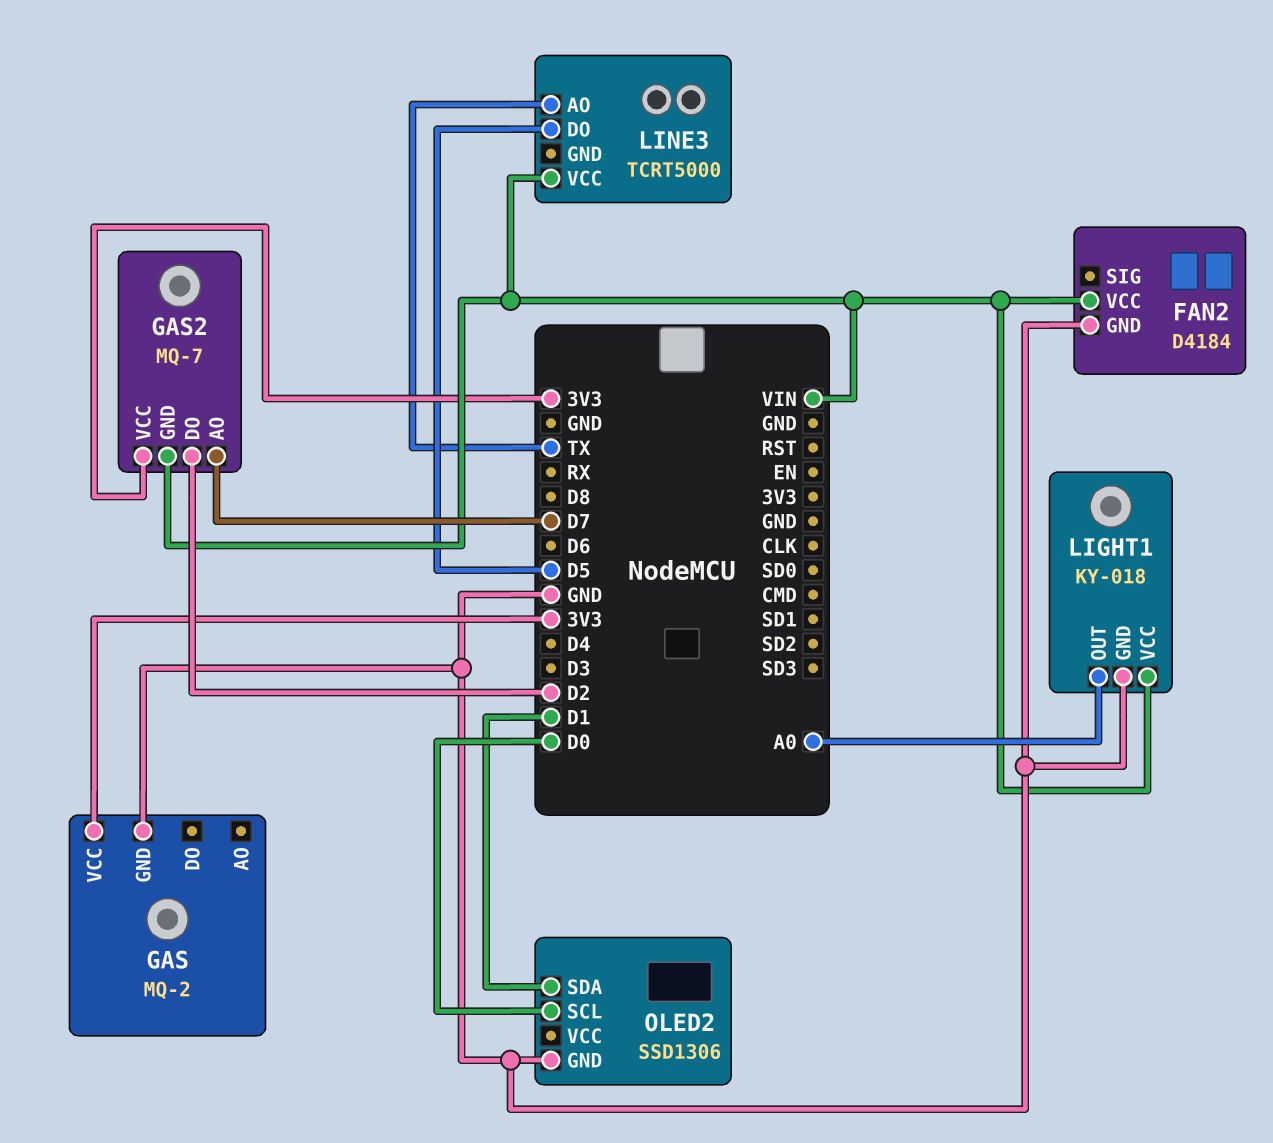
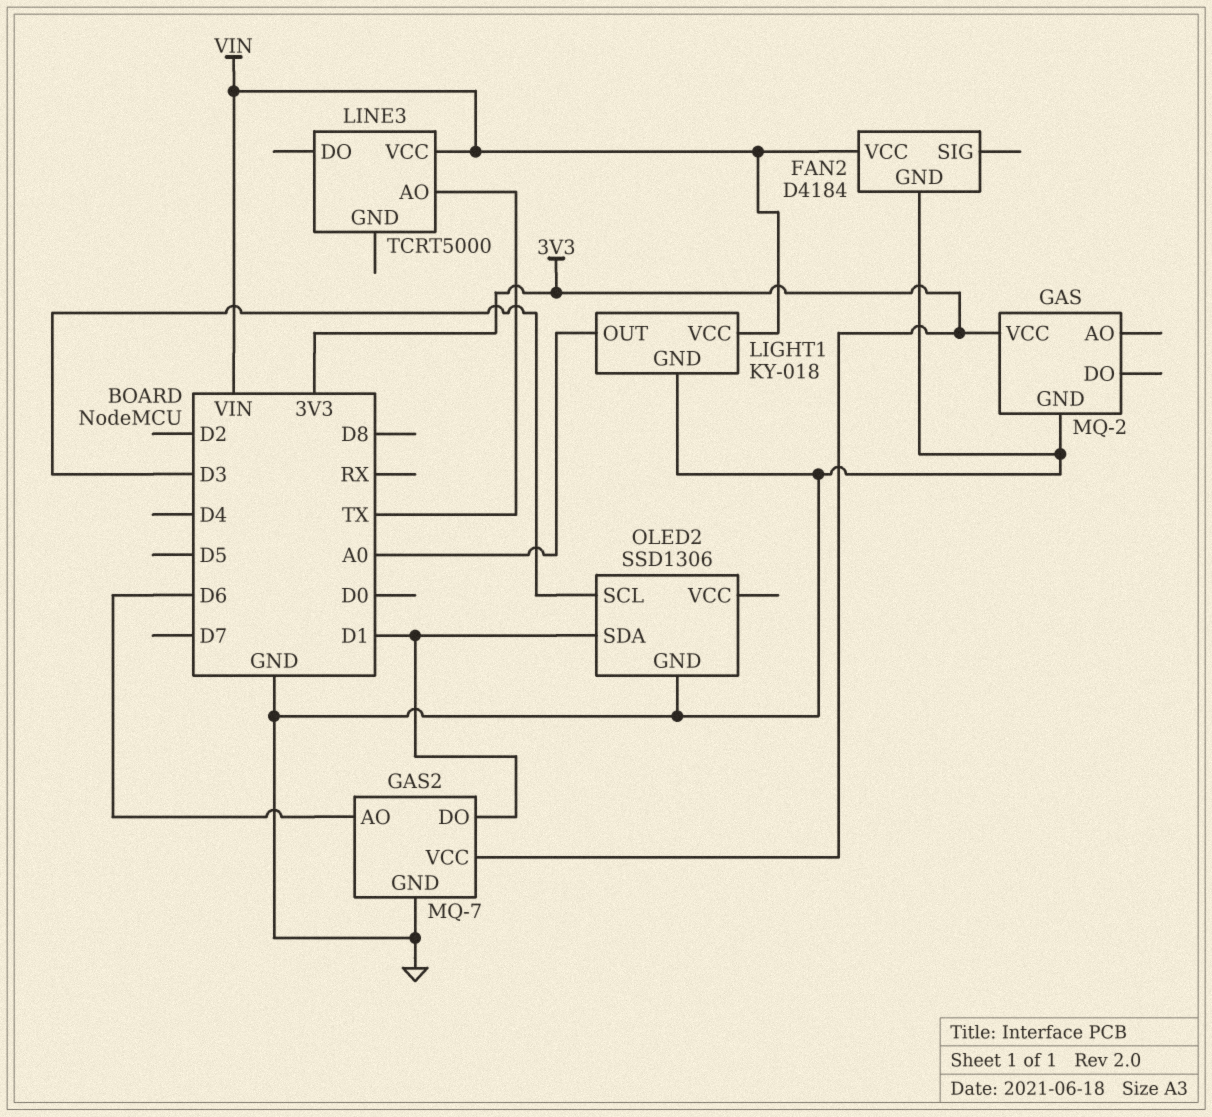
GAS2 pin AO: D7 -> D6
GAS2 pin DO: D2 -> D1
GAS2 pin GND: VIN -> GND
LINE3 pin DO: D5 -> none
OLED2 pin SCL: D0 -> D3

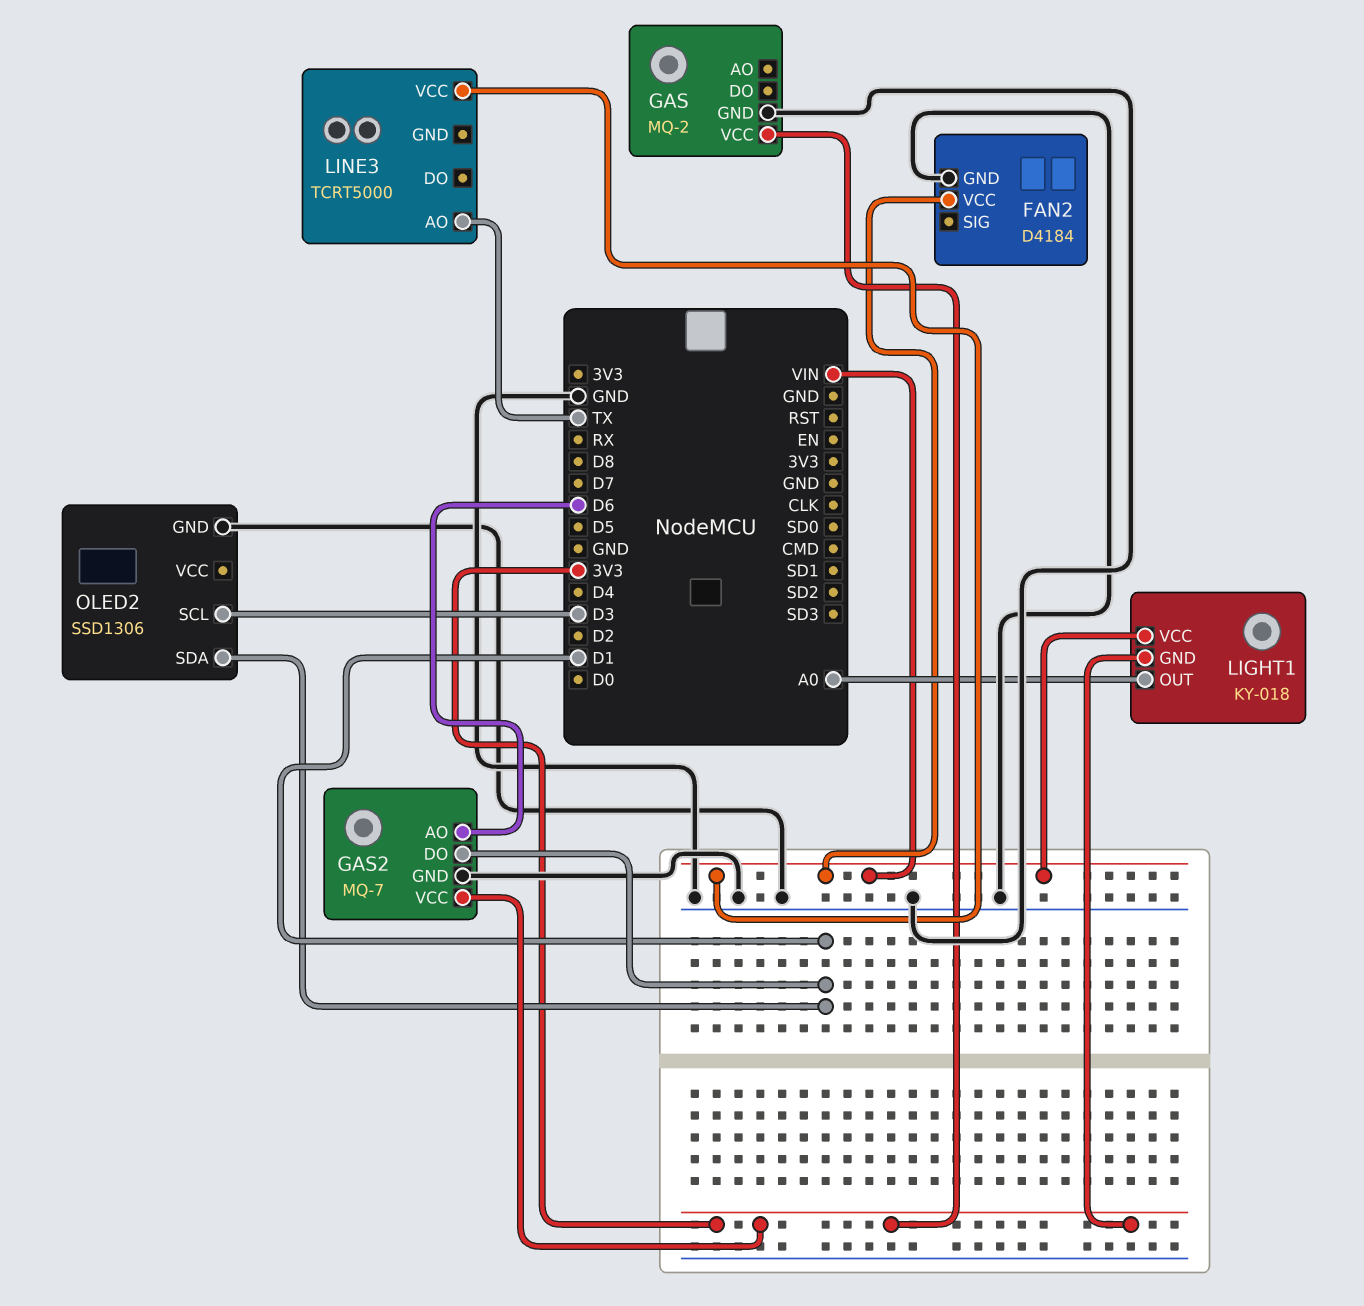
LIGHT1 pin GND: GND -> 3V3

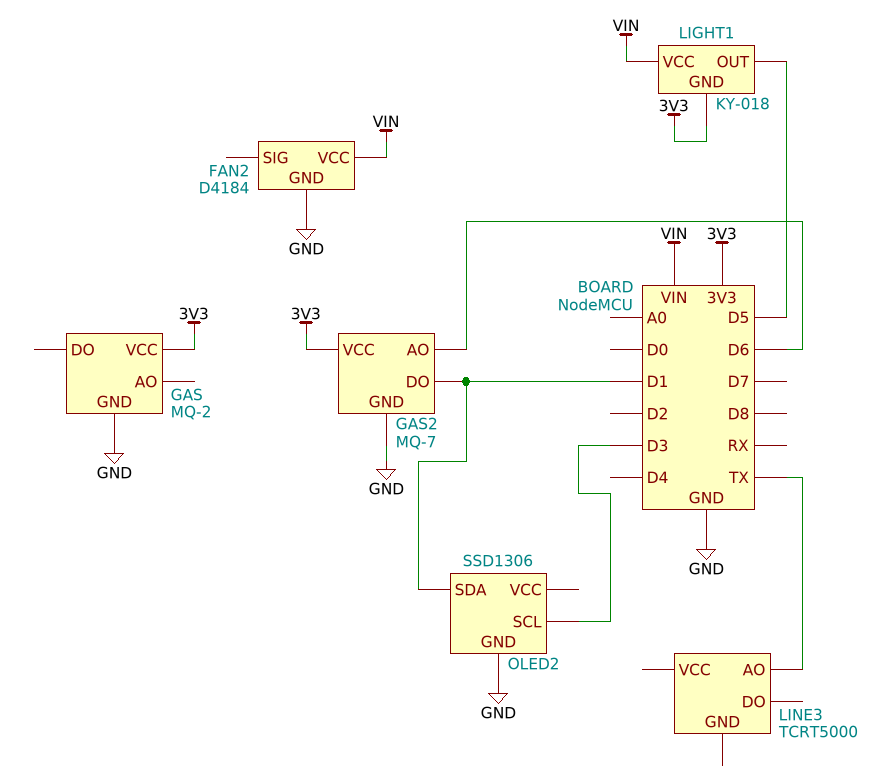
LIGHT1 pin OUT: A0 -> D5
LINE3 pin VCC: VIN -> none

